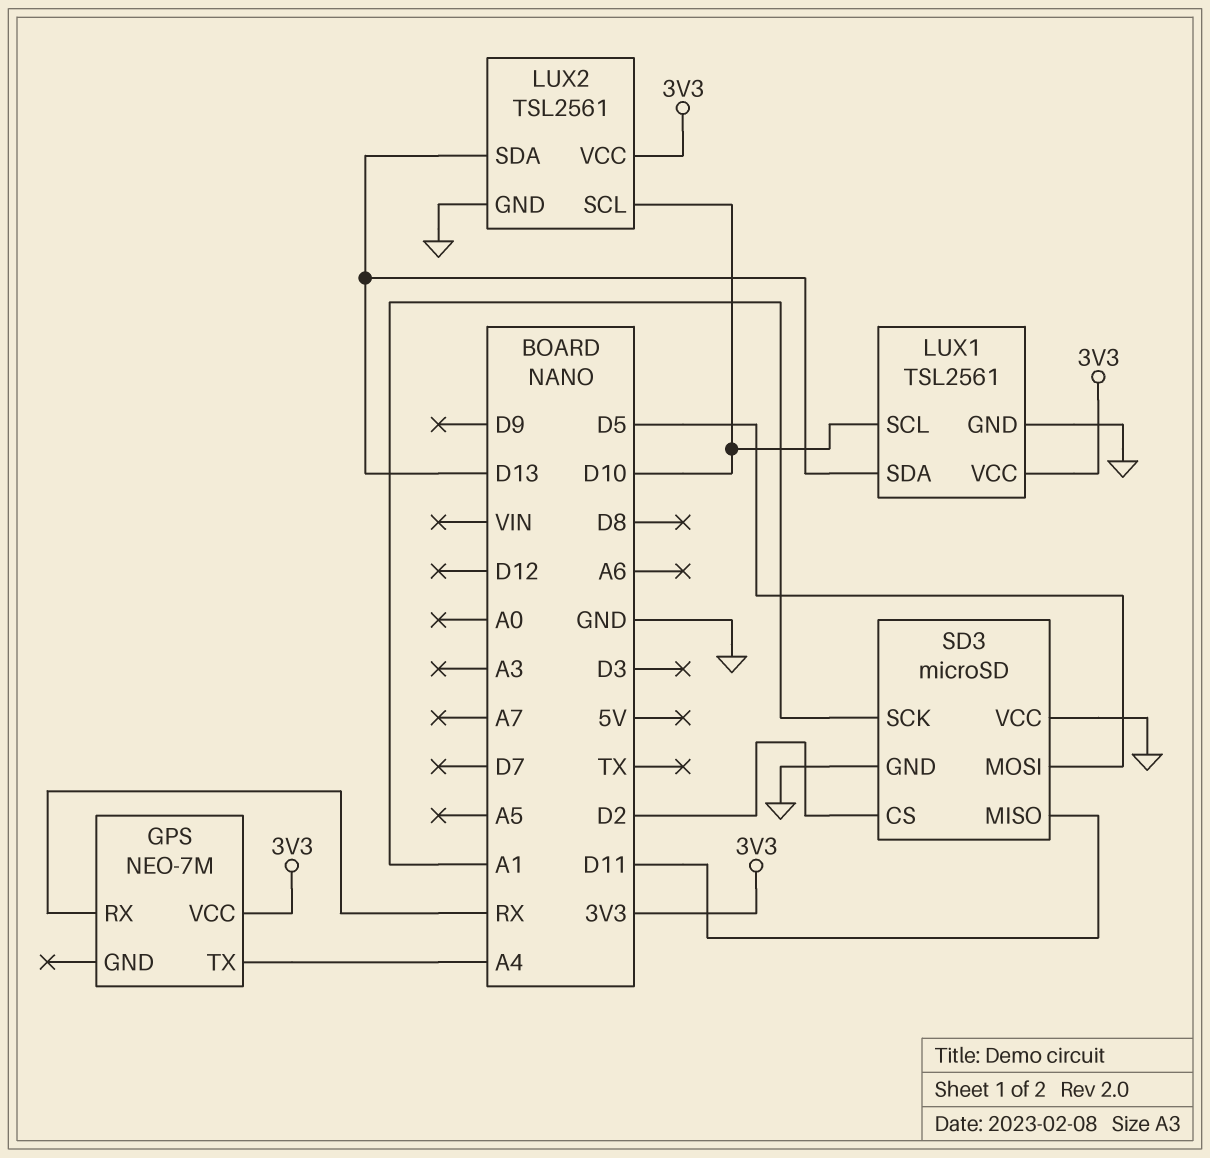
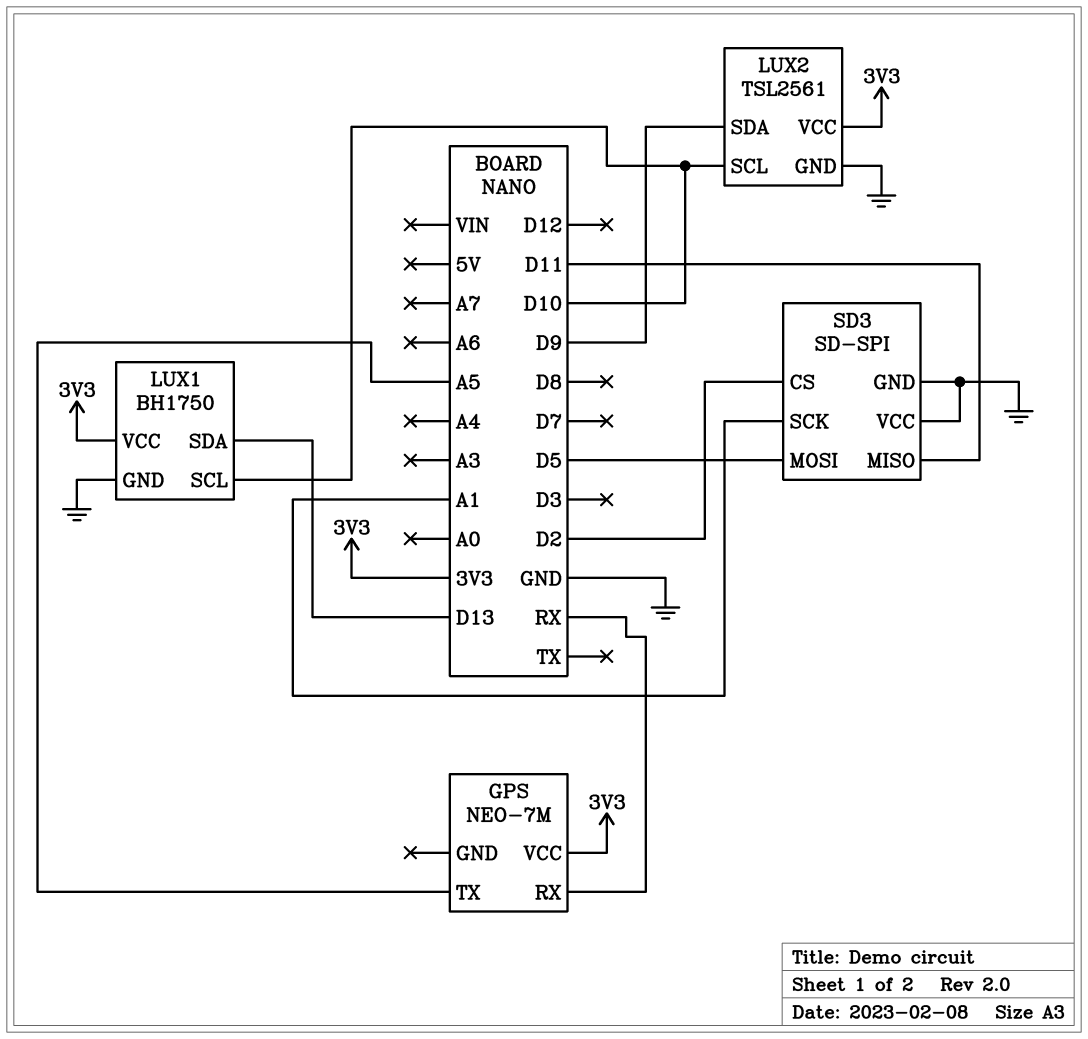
GPS pin TX: A4 -> A5
LUX1: TSL2561 -> BH1750
LUX2 pin SDA: D13 -> D9
SD3: microSD -> SD-SPI

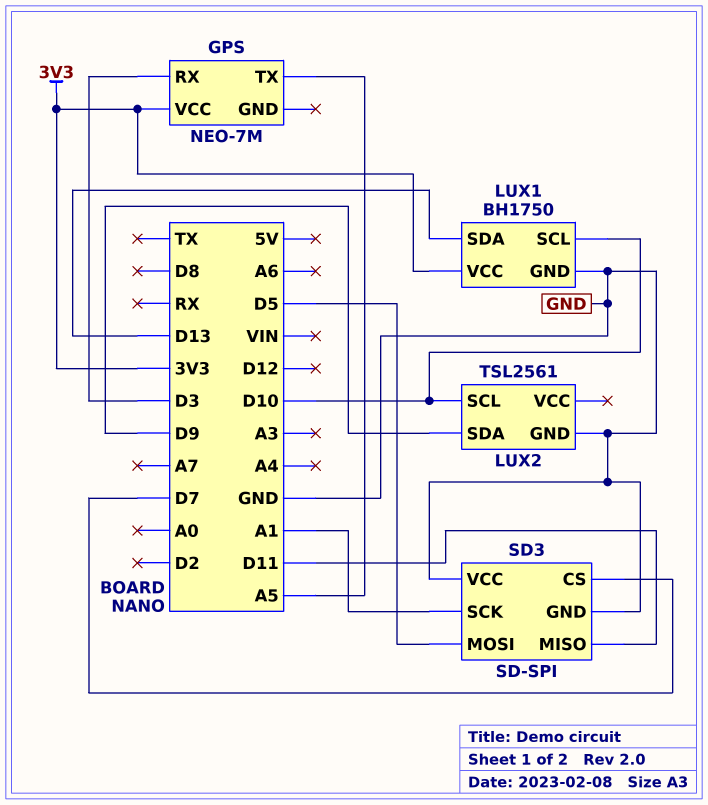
GPS pin RX: RX -> D3
LUX2 pin VCC: 3V3 -> none
SD3 pin CS: D2 -> D7

